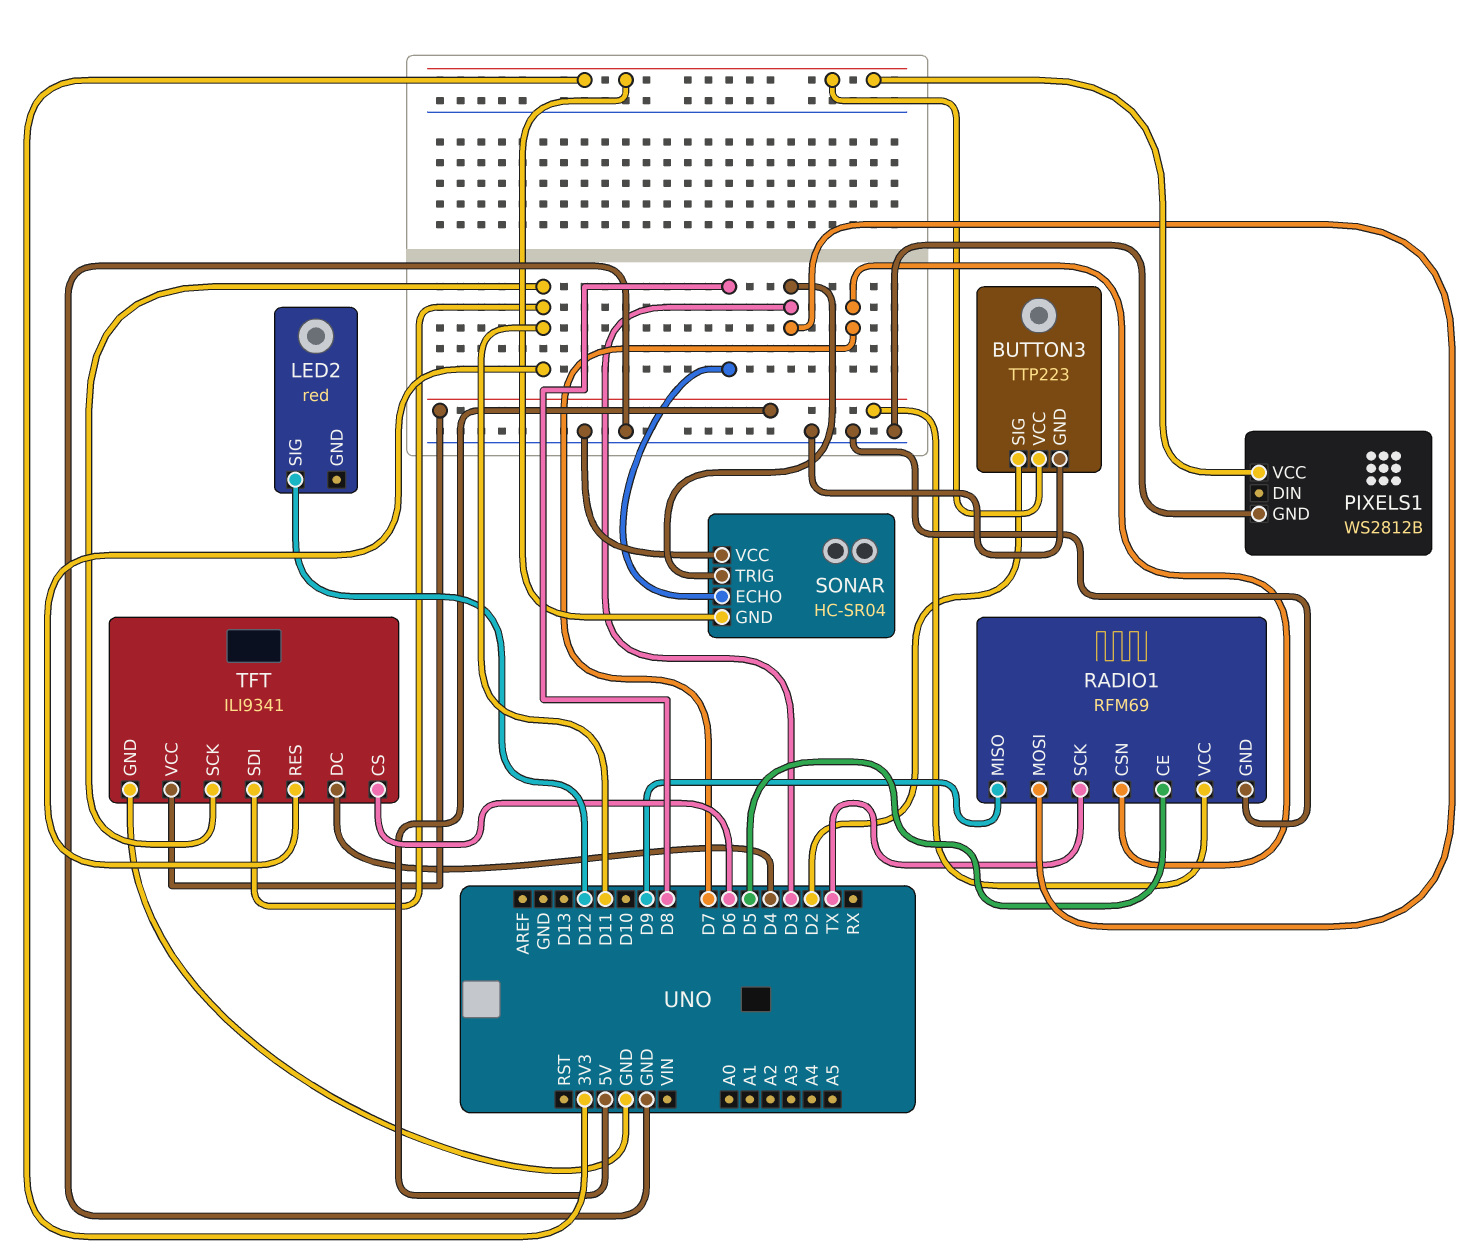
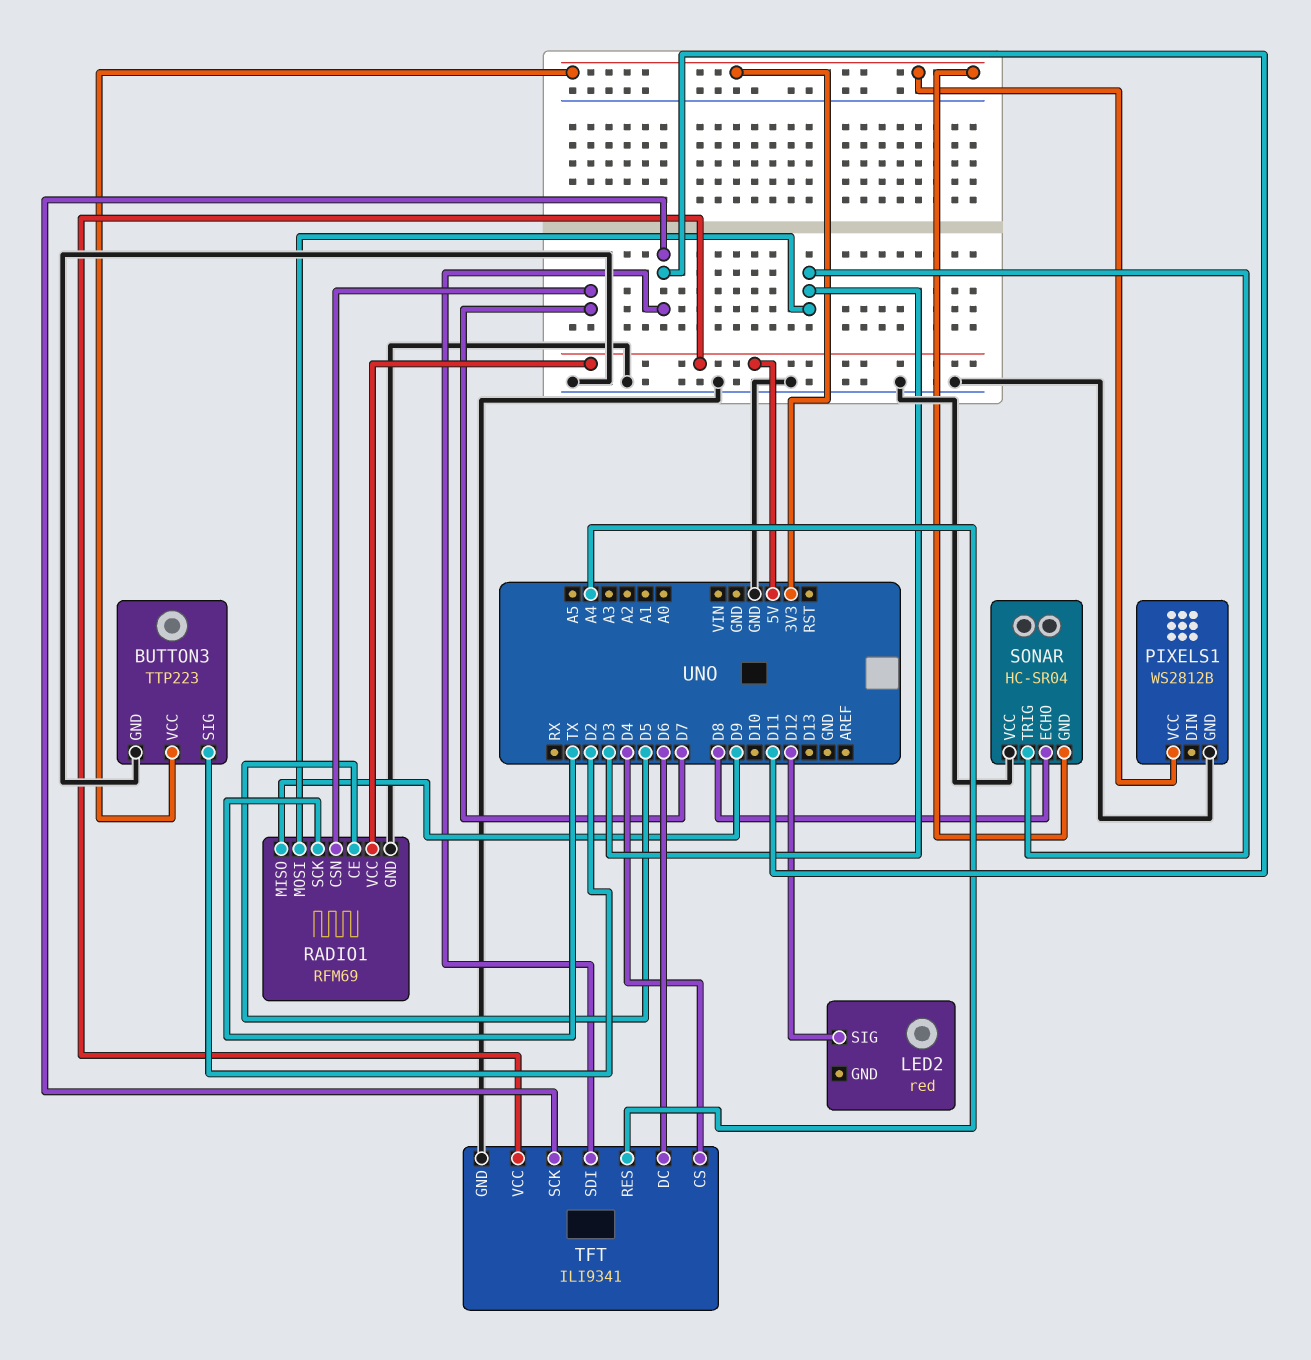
TFT pin CS: D6 -> D4
TFT pin DC: D4 -> D6
TFT pin RES: D11 -> A4

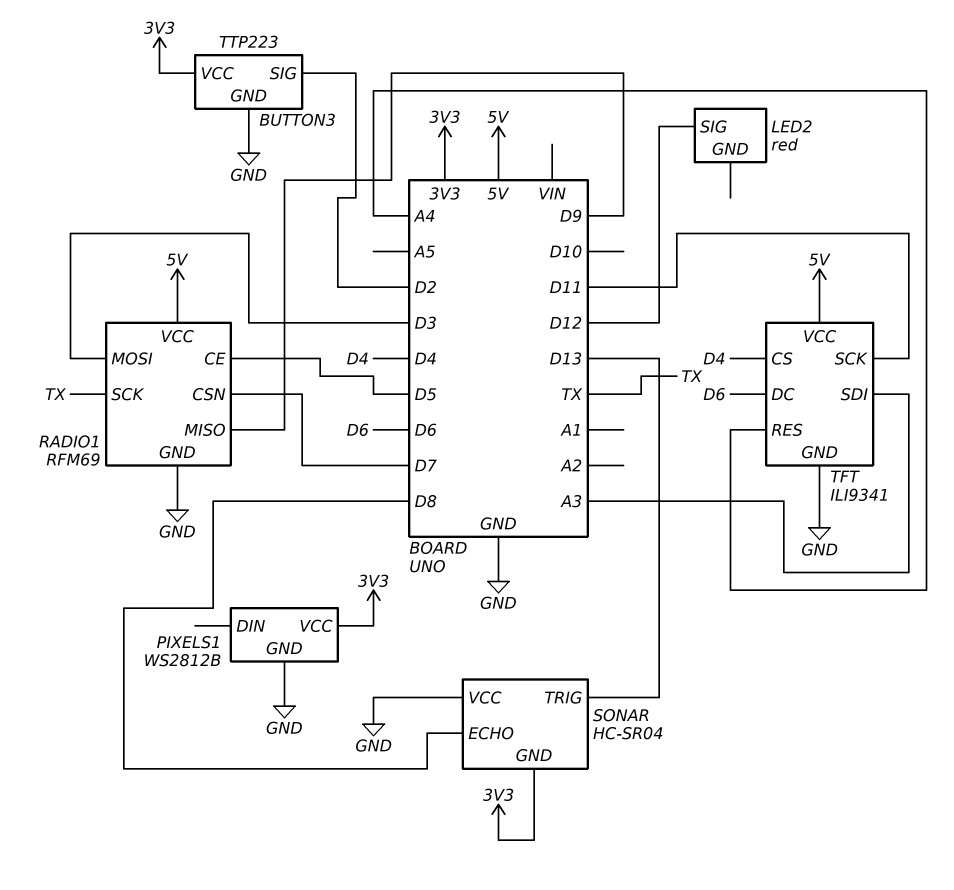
SONAR pin TRIG: D3 -> D13
TFT pin SDI: D11 -> A3

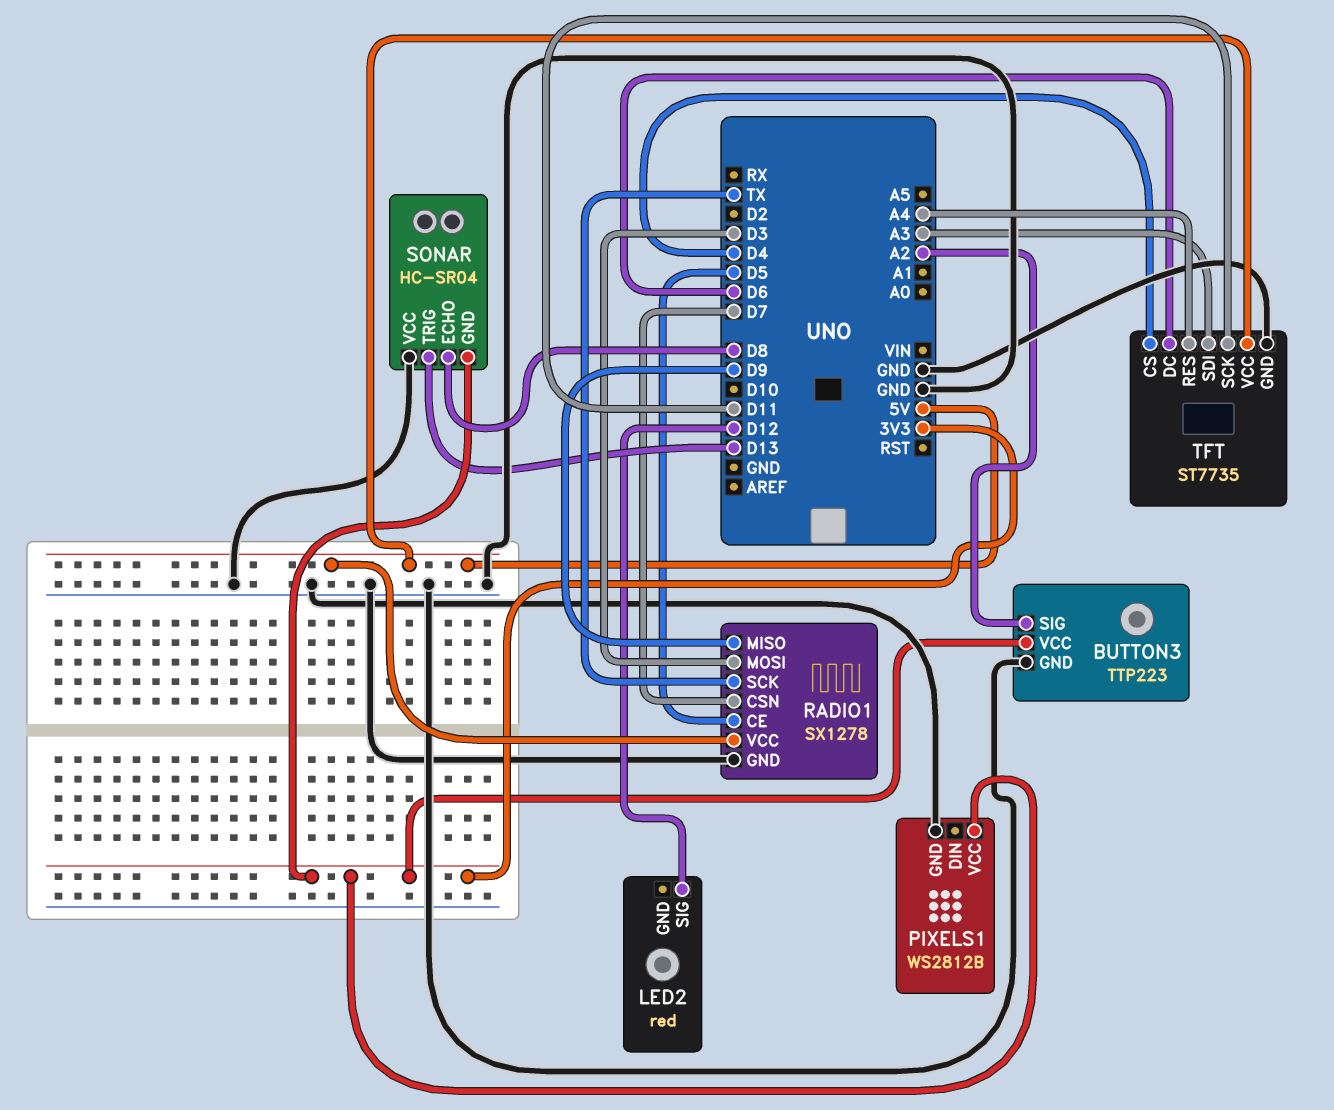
BUTTON3 pin SIG: D2 -> A2
RADIO1: RFM69 -> SX1278
TFT: ILI9341 -> ST7735

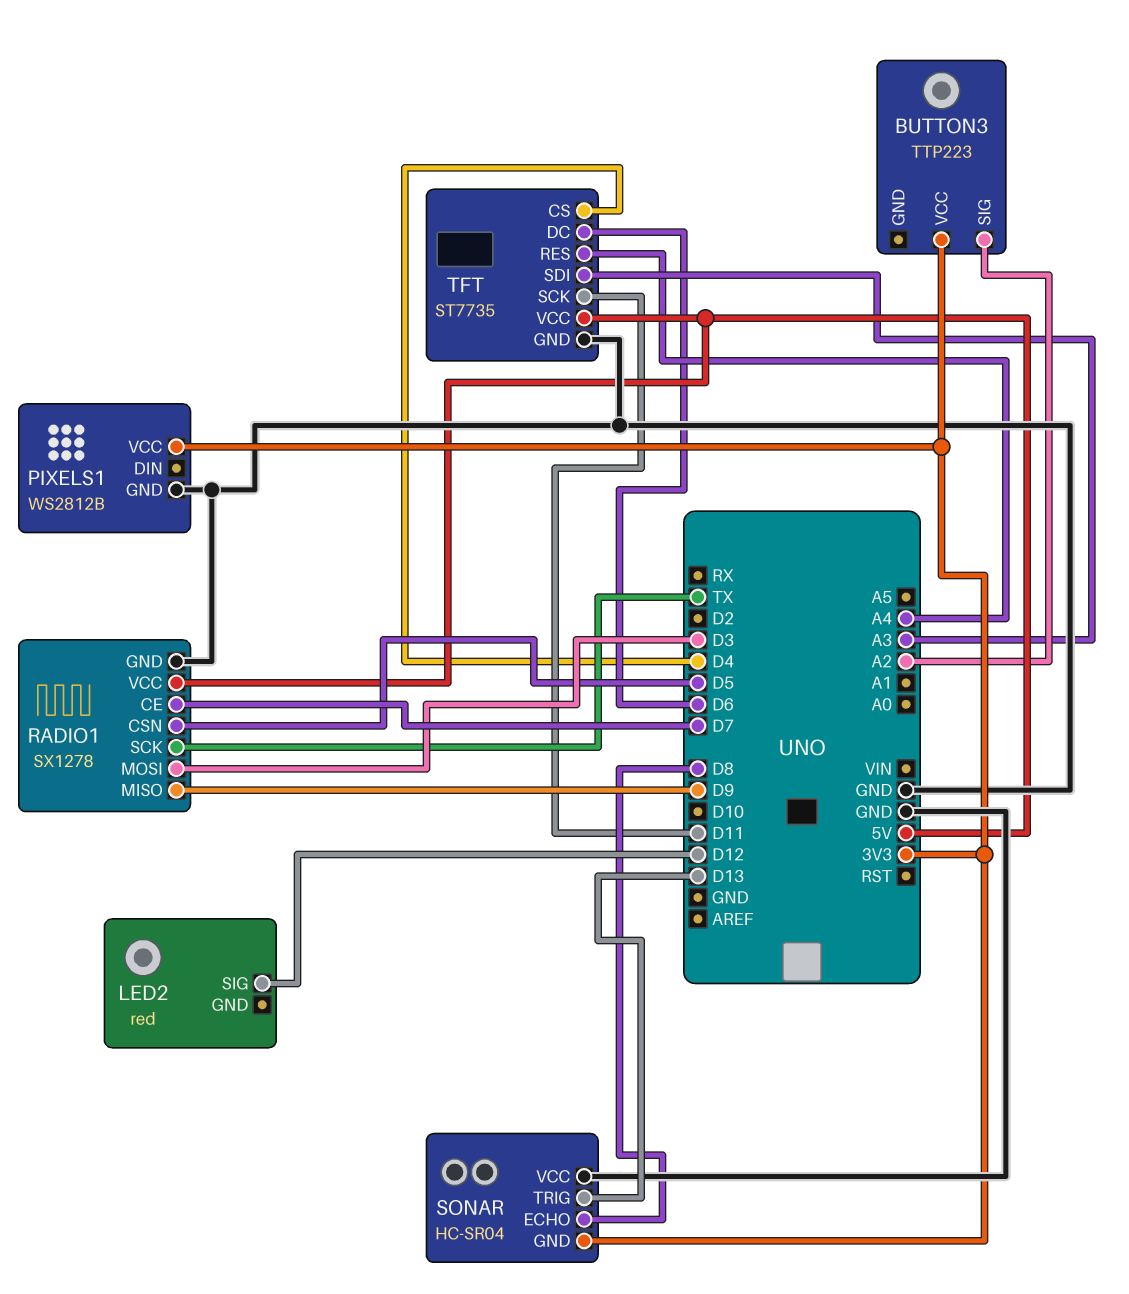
BUTTON3 pin GND: GND -> none
RADIO1 pin CE: D5 -> D7
RADIO1 pin CSN: D7 -> D5

